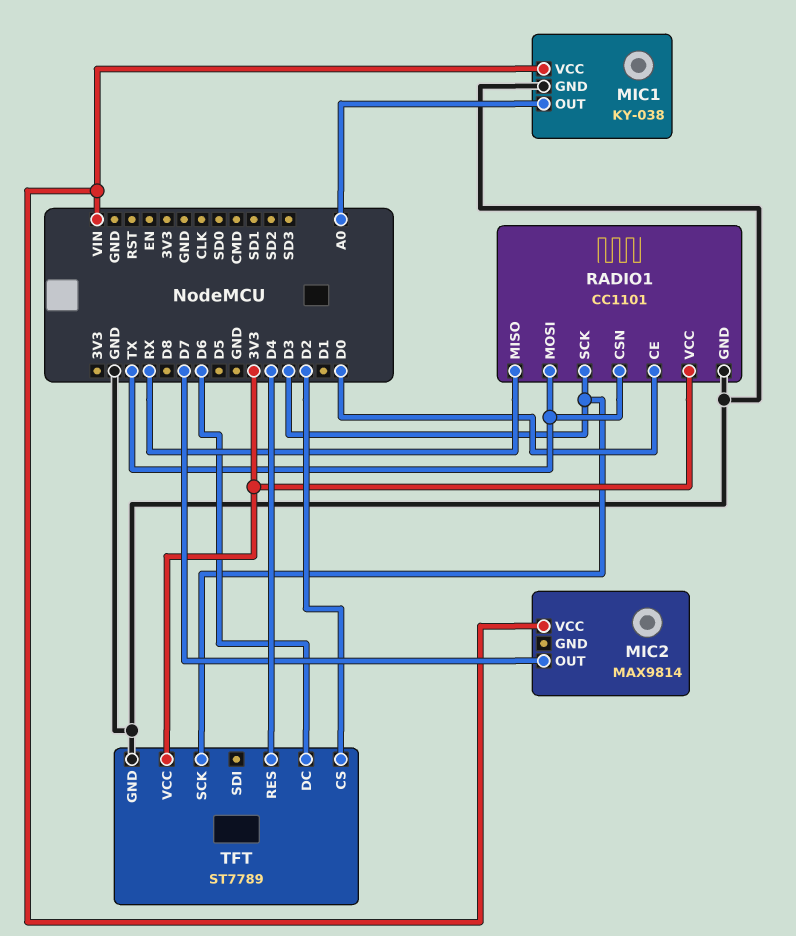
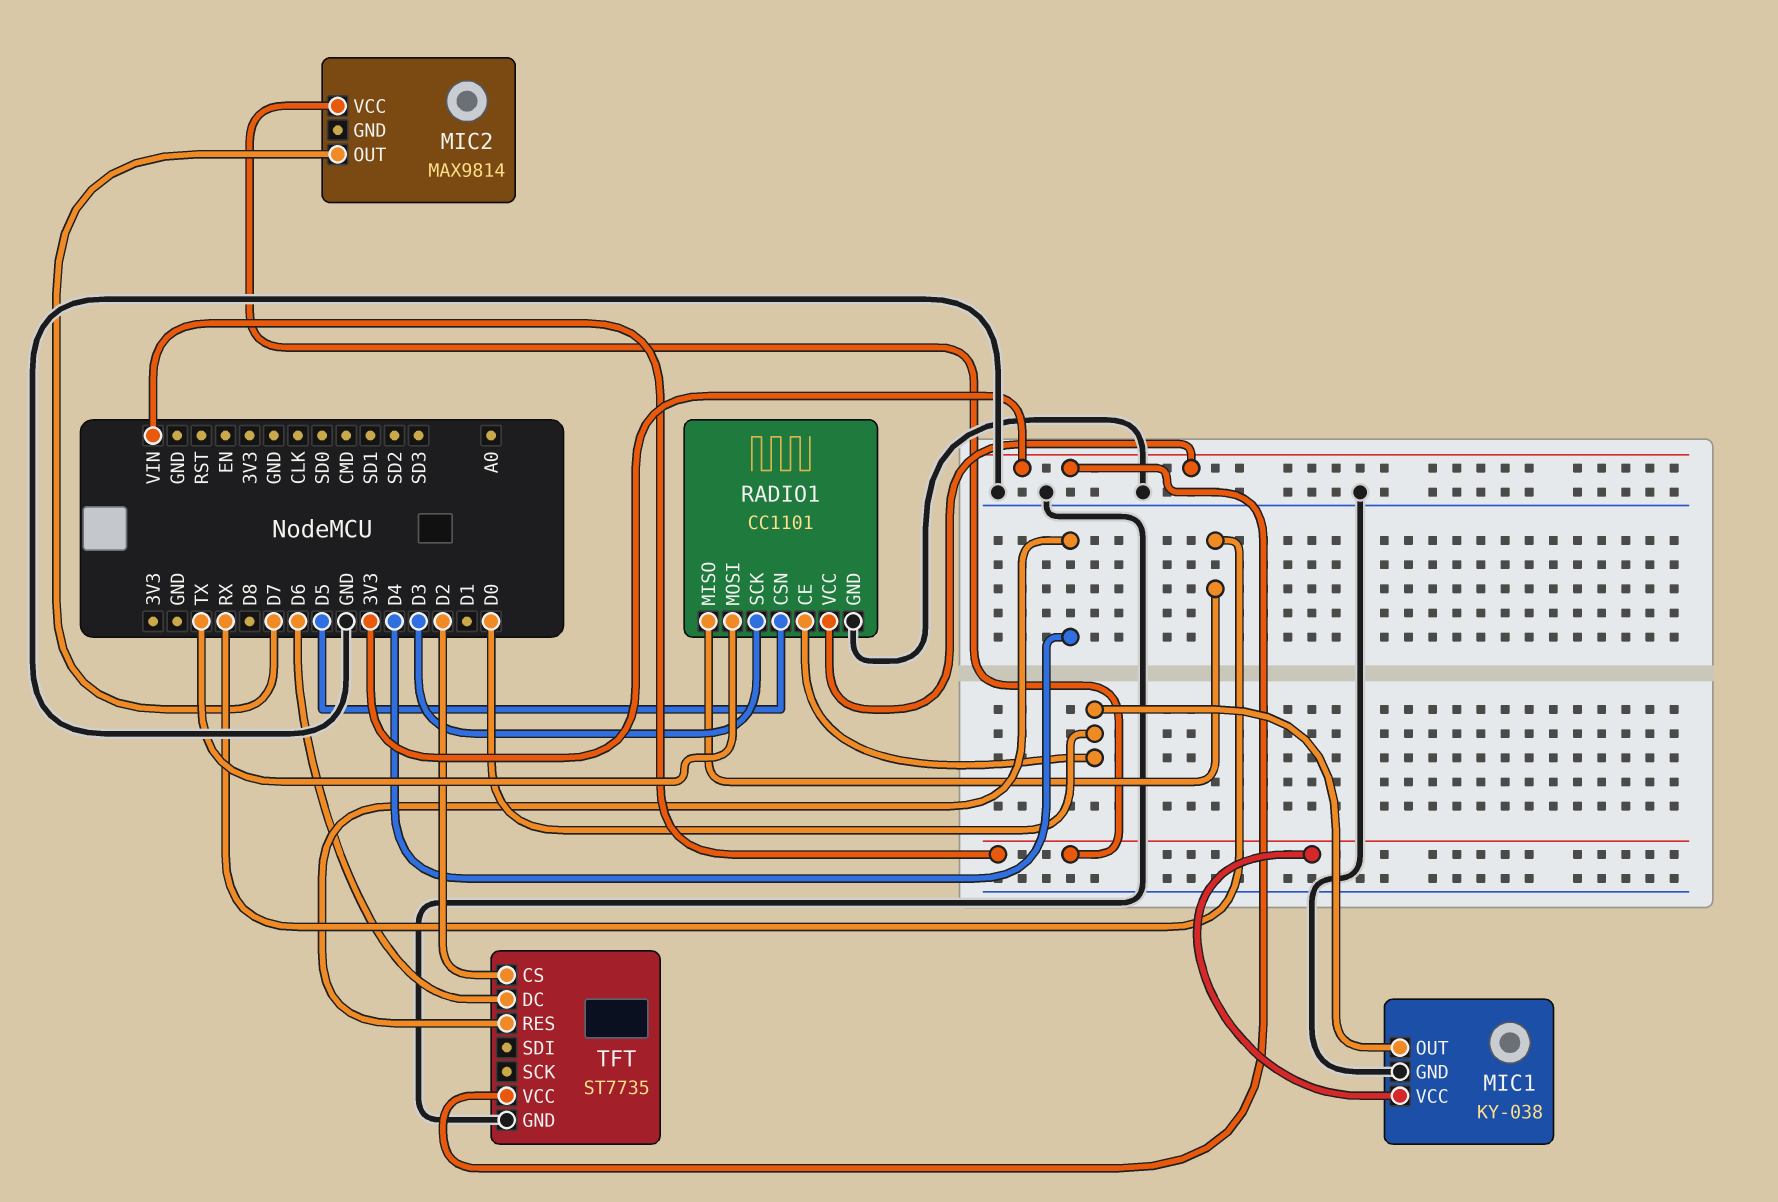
MIC1 pin OUT: A0 -> D0
RADIO1 pin CSN: TX -> D5
TFT: ST7789 -> ST7735
TFT pin SCK: D3 -> none

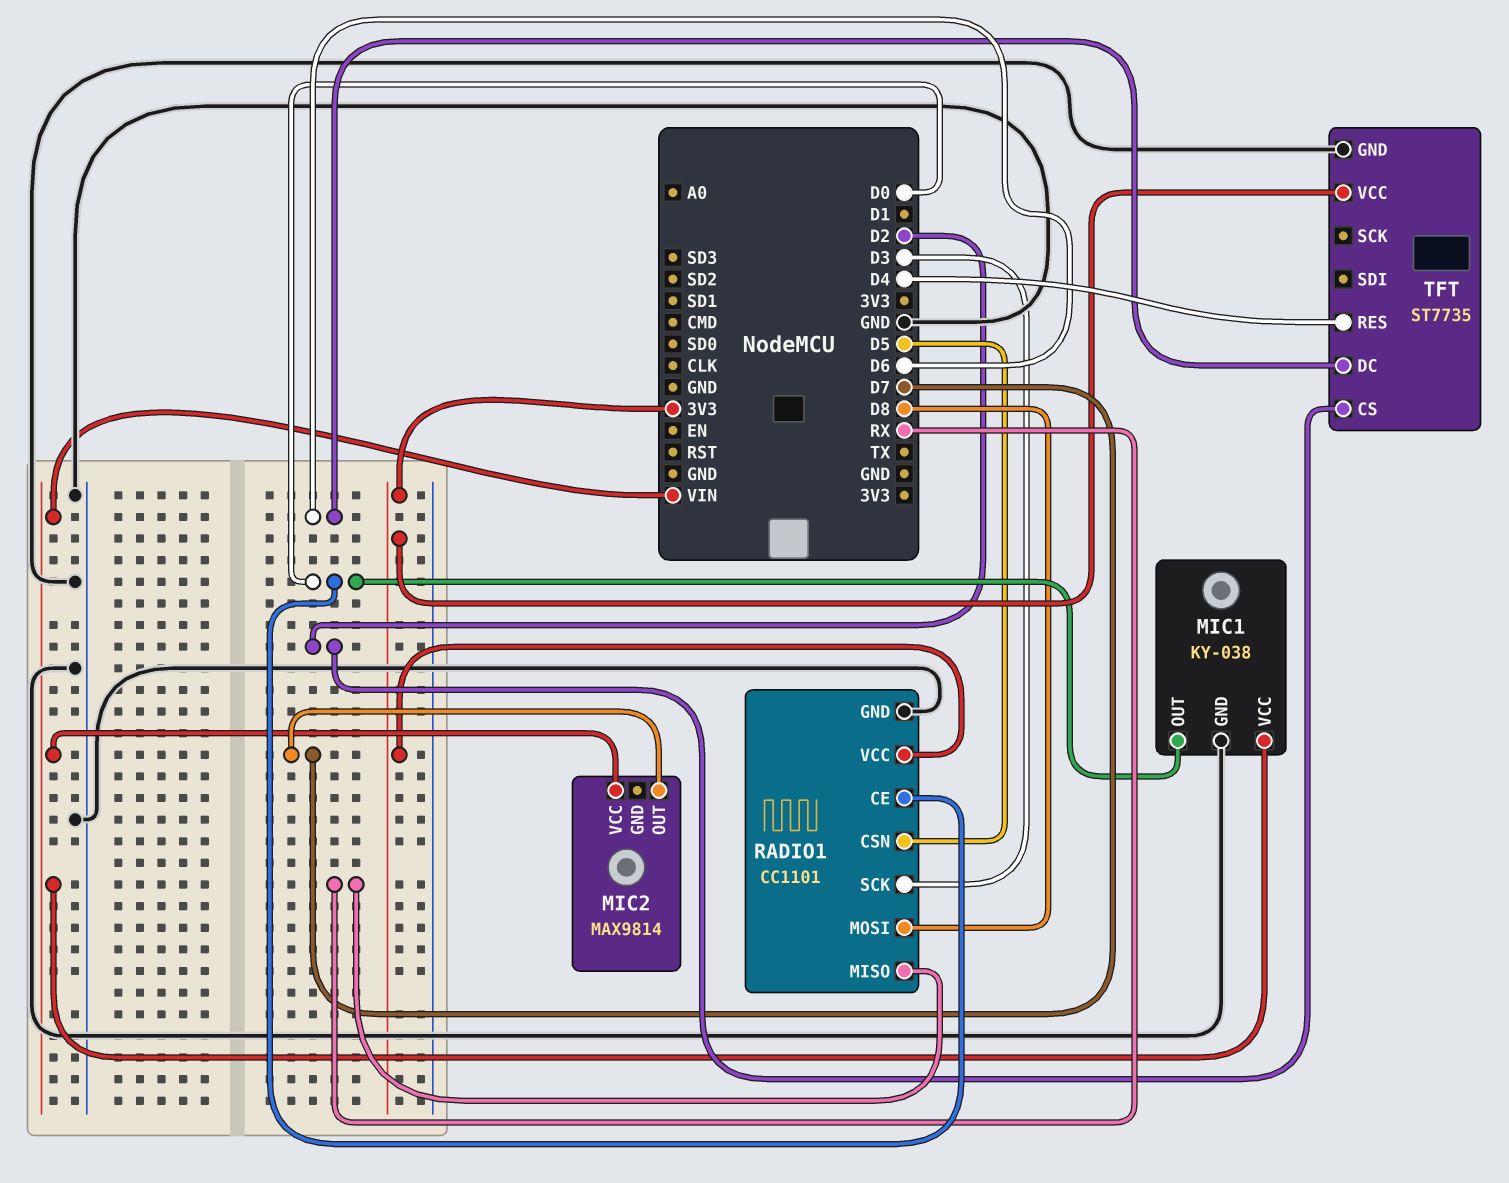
RADIO1 pin MOSI: TX -> D8

